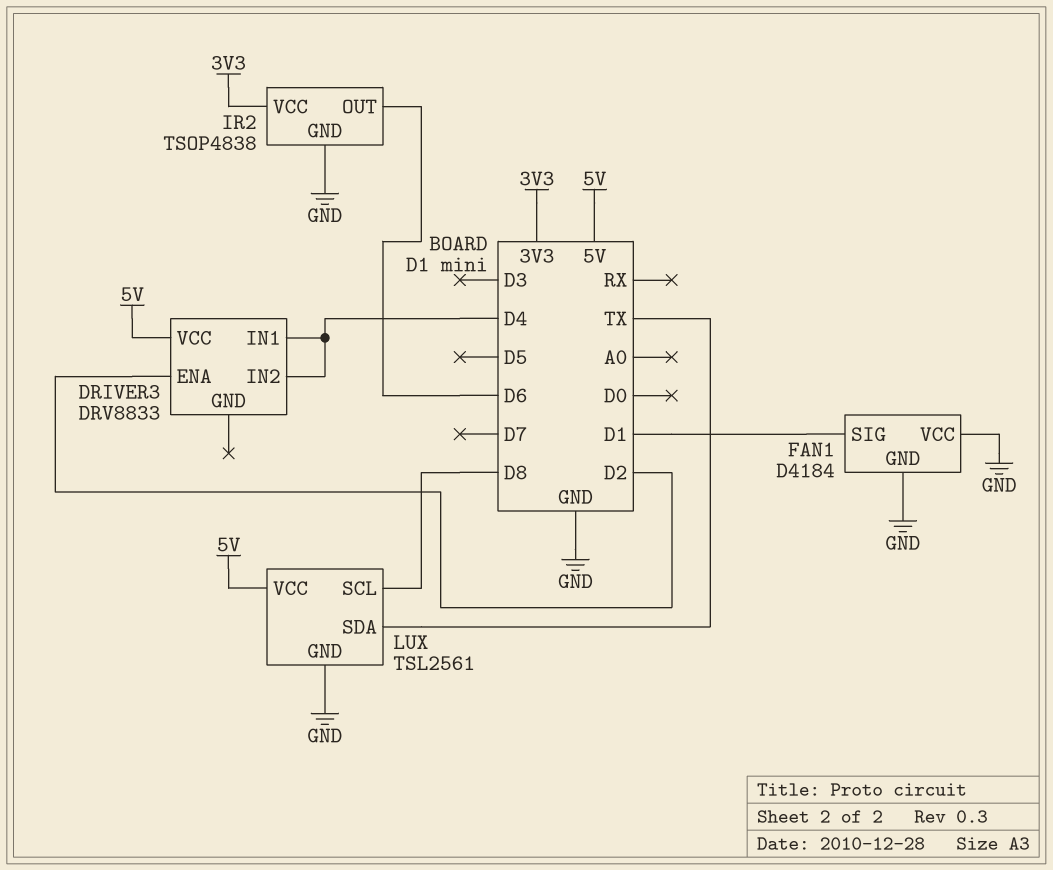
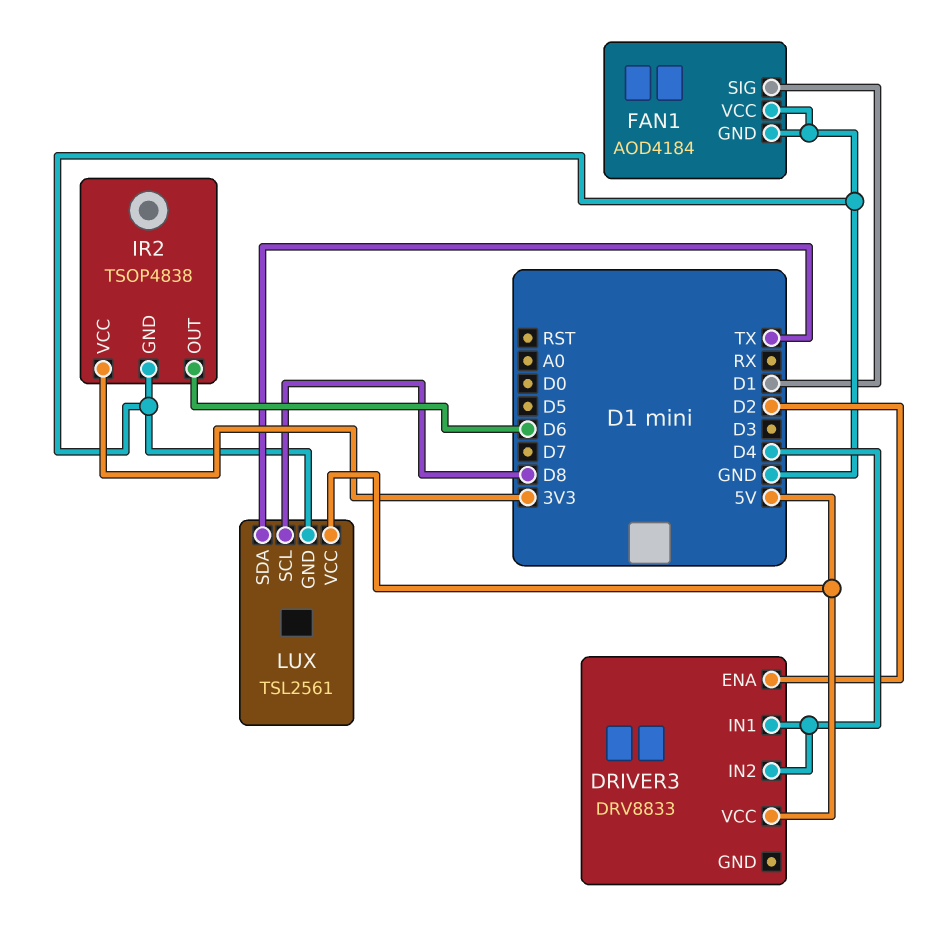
FAN1: D4184 -> AOD4184

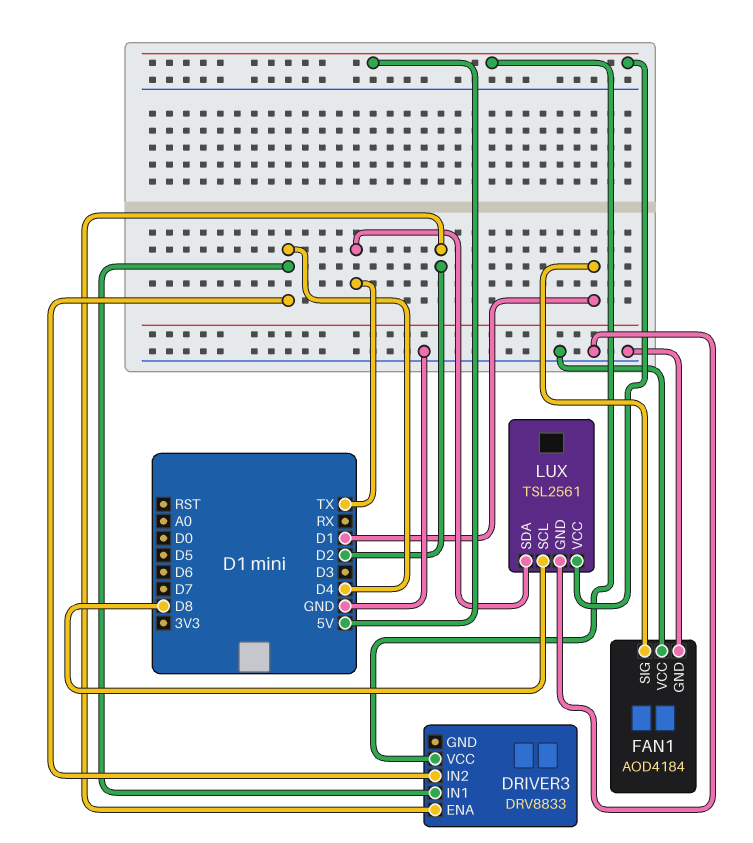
IR2: TSOP4838 -> none
IR2 pin GND: GND -> none
IR2 pin OUT: D6 -> none
IR2 pin VCC: 3V3 -> none

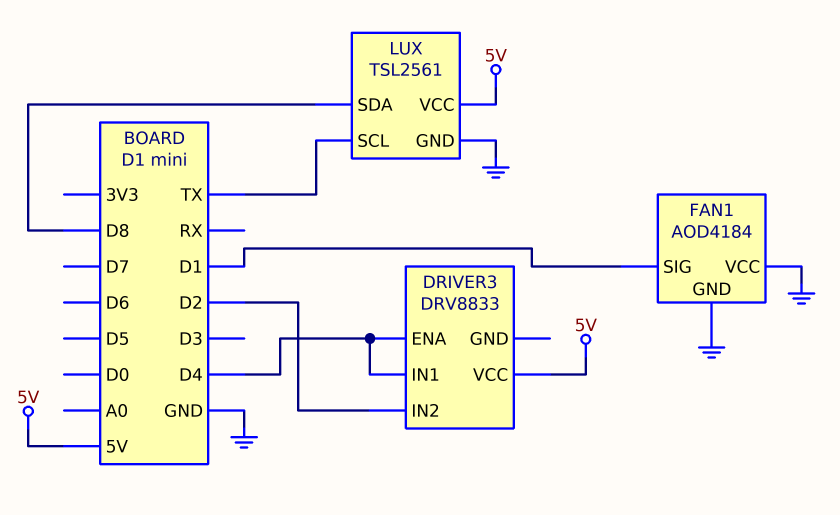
DRIVER3 pin ENA: D2 -> D4
DRIVER3 pin IN2: D4 -> D2
LUX pin SCL: D8 -> TX
LUX pin SDA: TX -> D8

